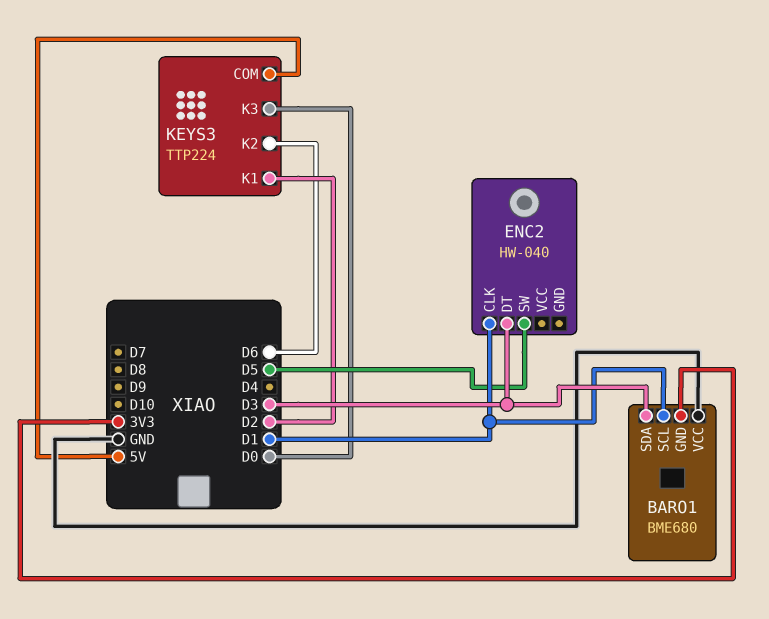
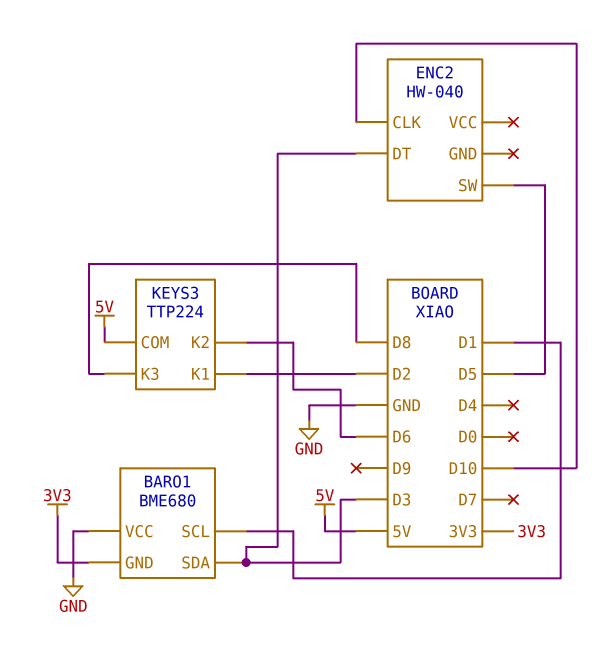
ENC2 pin CLK: D1 -> D10
KEYS3 pin K3: D0 -> D8

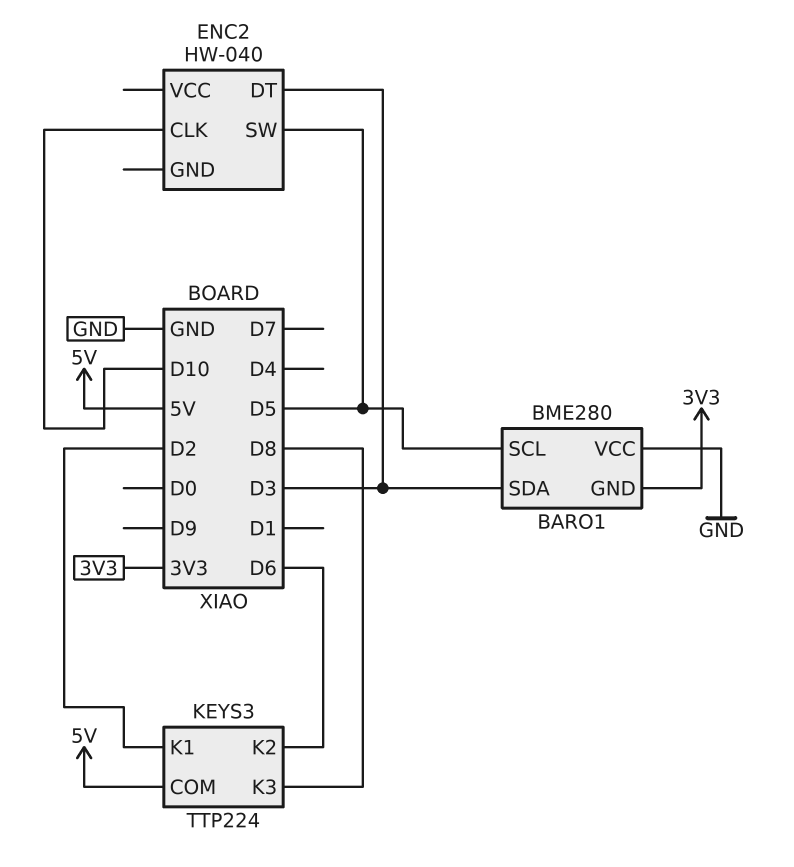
BARO1: BME680 -> BME280
BARO1 pin SCL: D1 -> D5

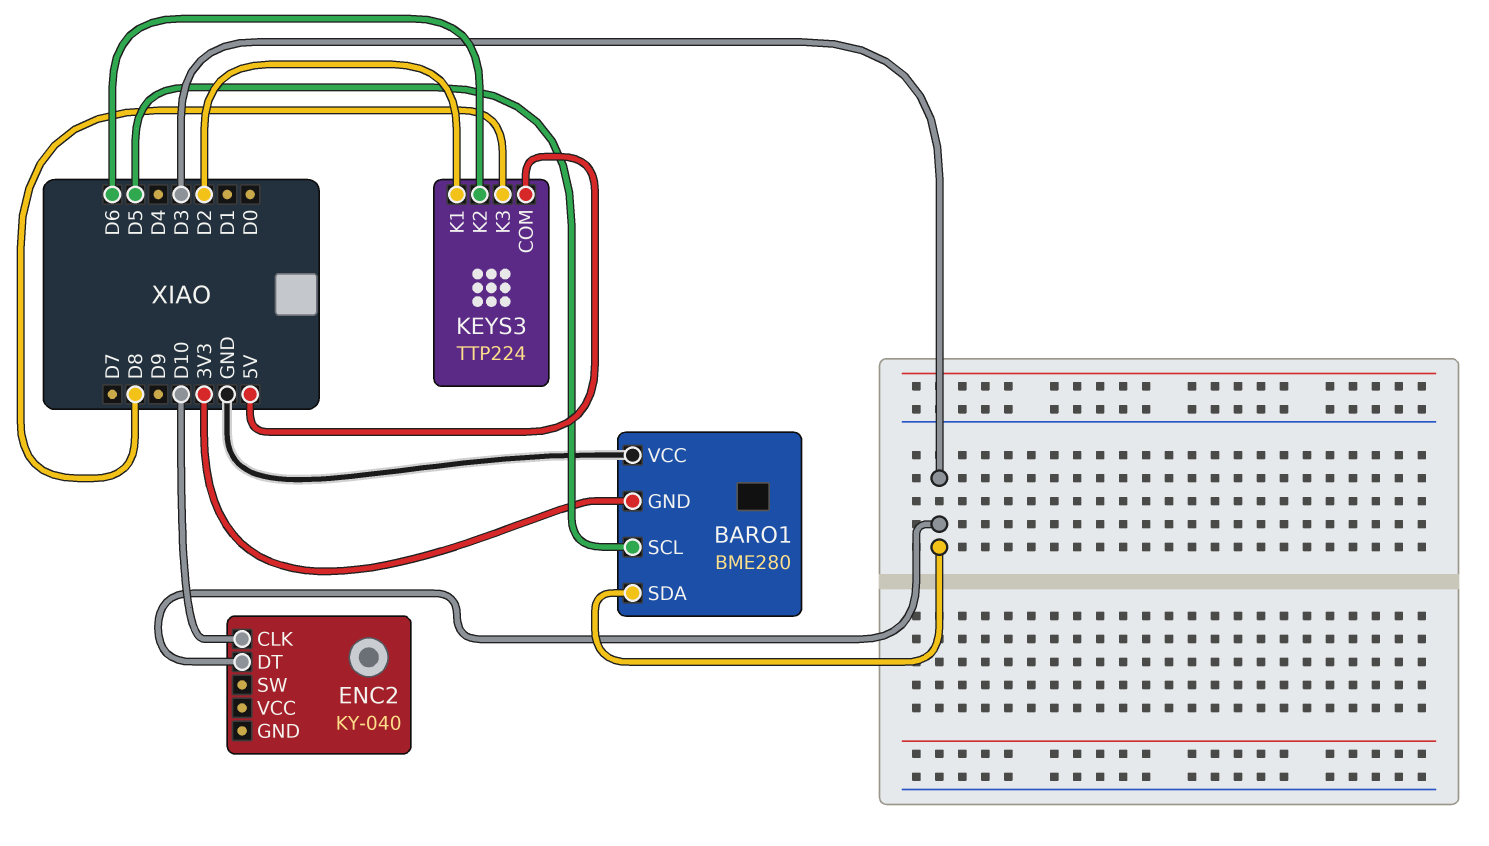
ENC2: HW-040 -> KY-040
ENC2 pin SW: D5 -> none

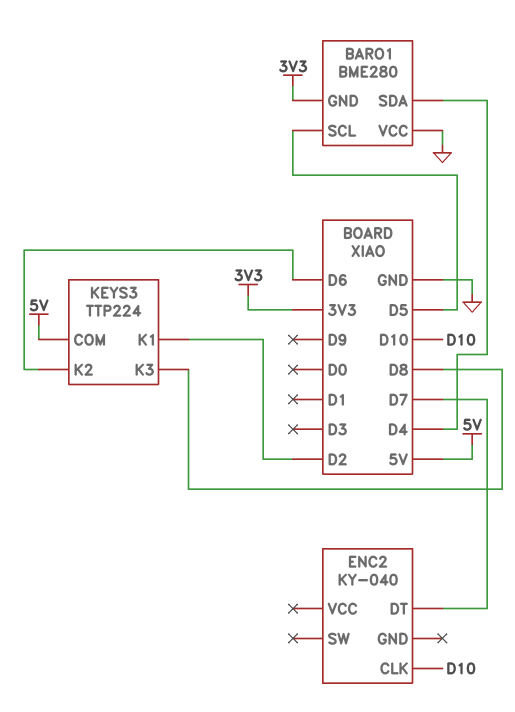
BARO1 pin SDA: D3 -> D4
ENC2 pin DT: D3 -> D7

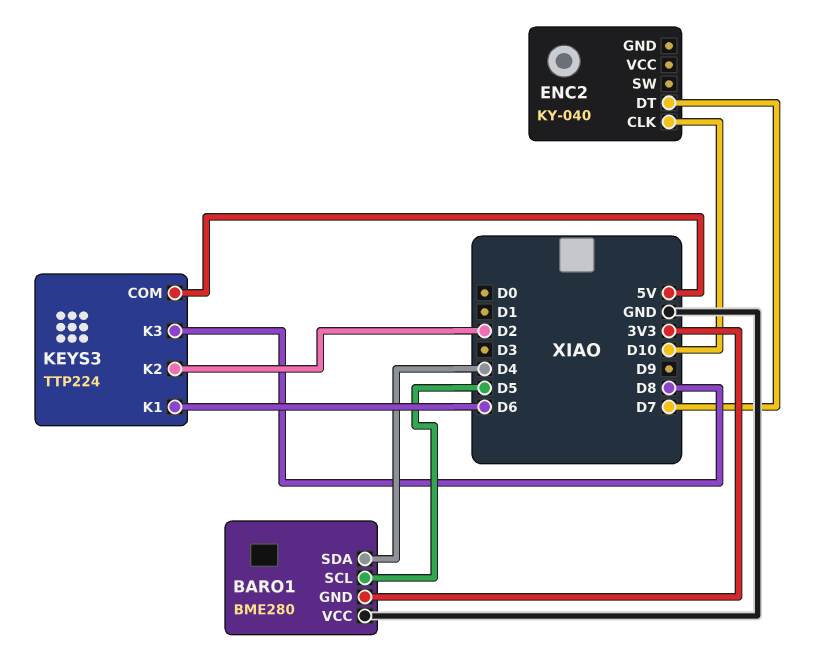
KEYS3 pin K1: D2 -> D6
KEYS3 pin K2: D6 -> D2

